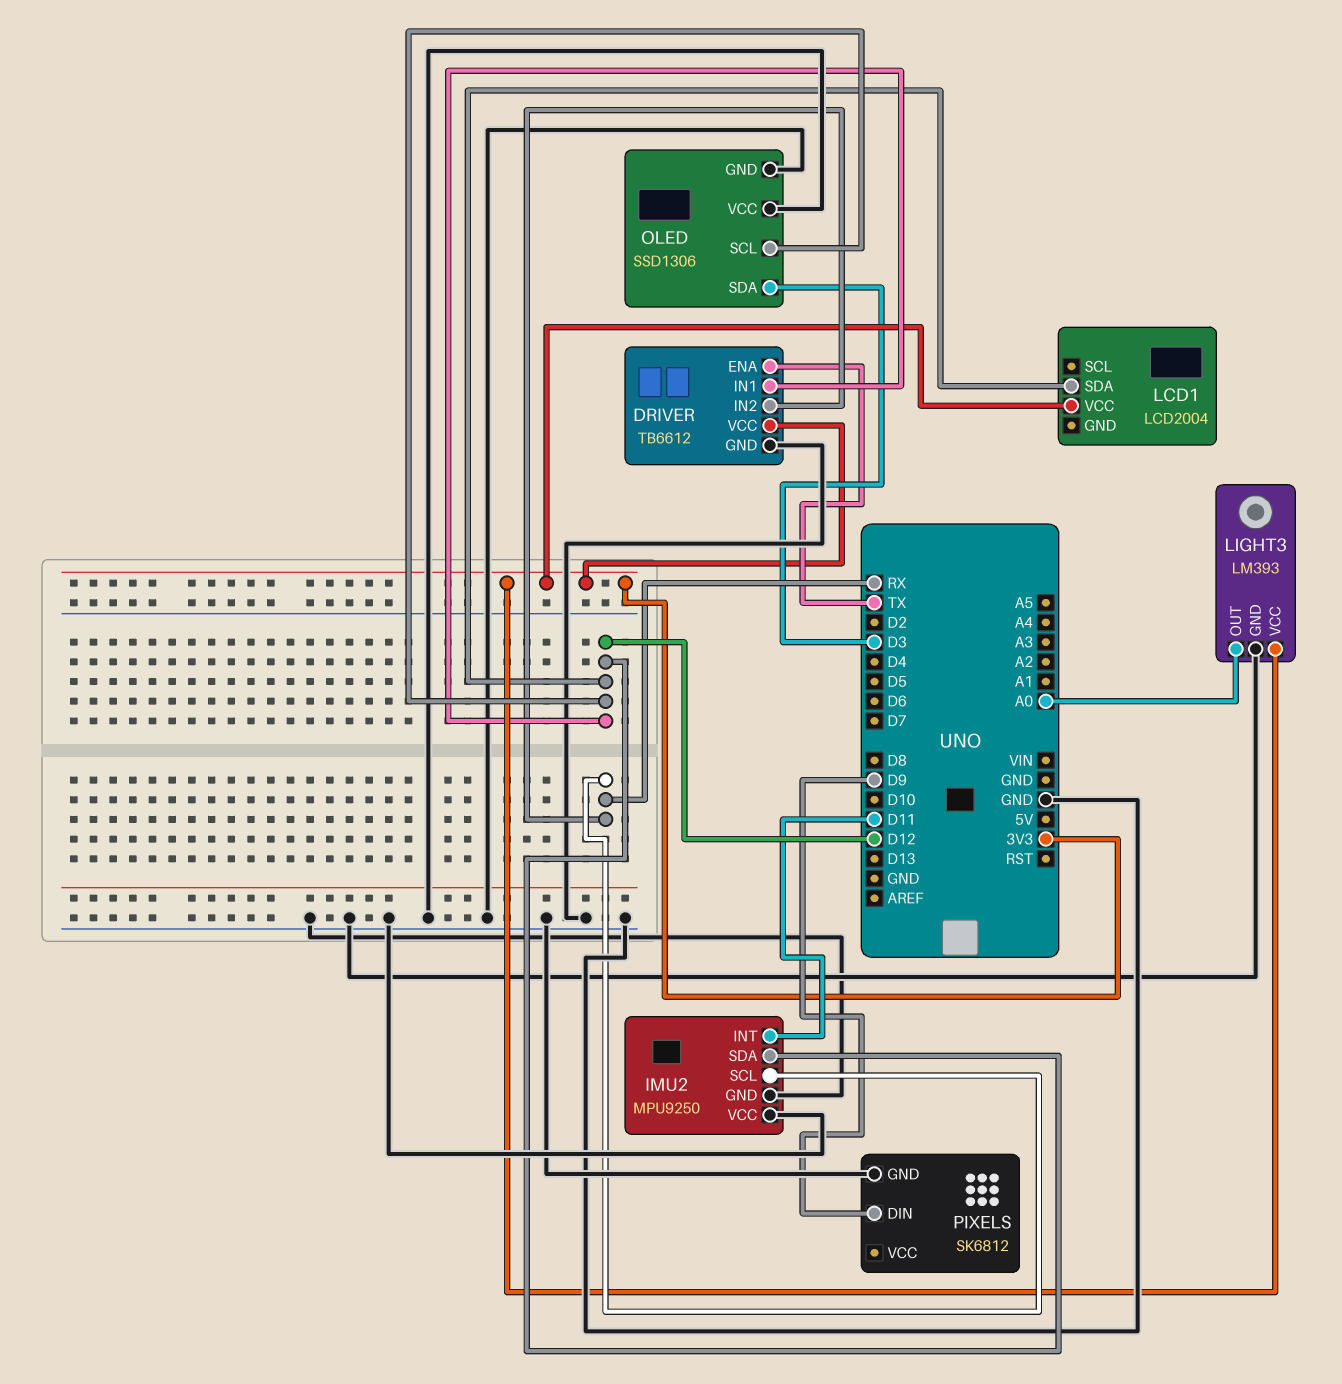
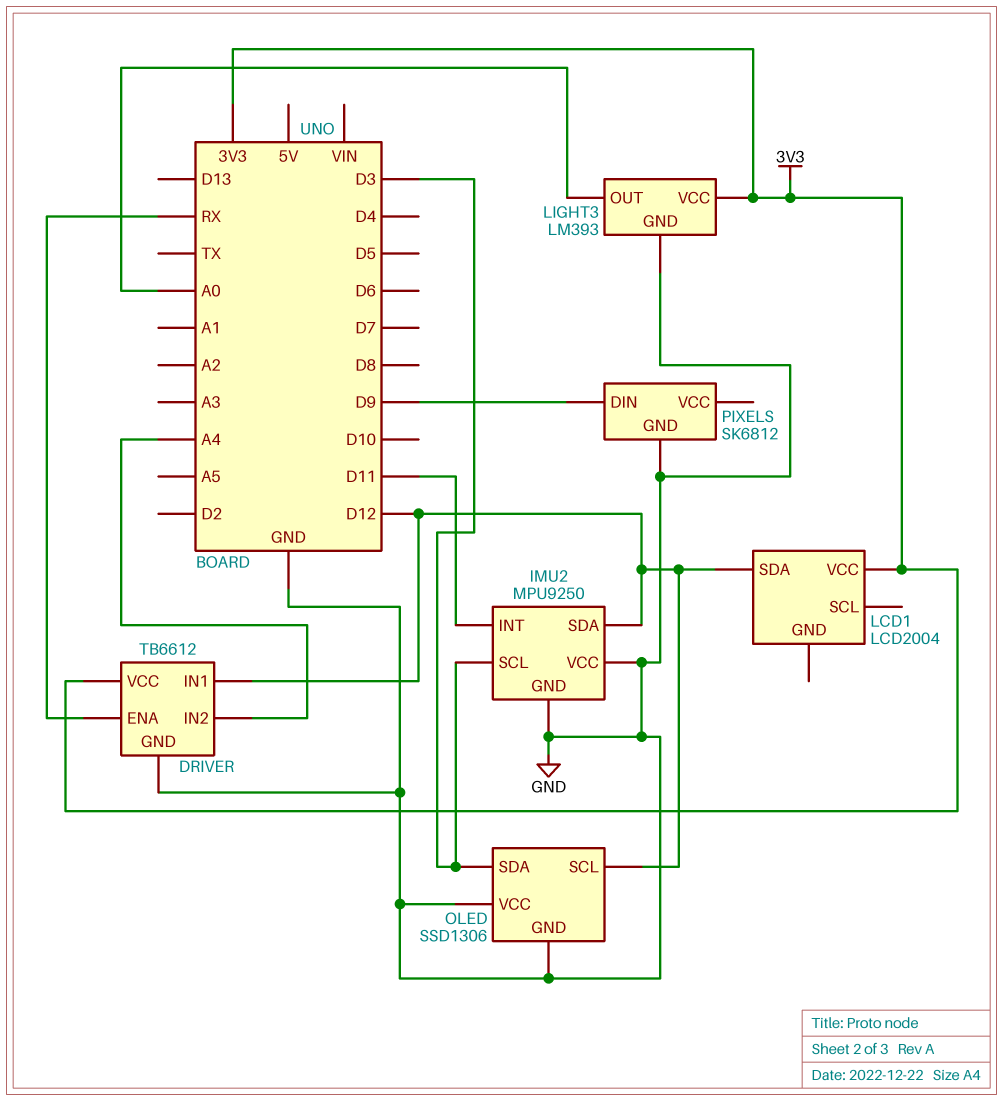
DRIVER pin ENA: TX -> RX
DRIVER pin IN2: RX -> A4
IMU2 pin SCL: RX -> D3

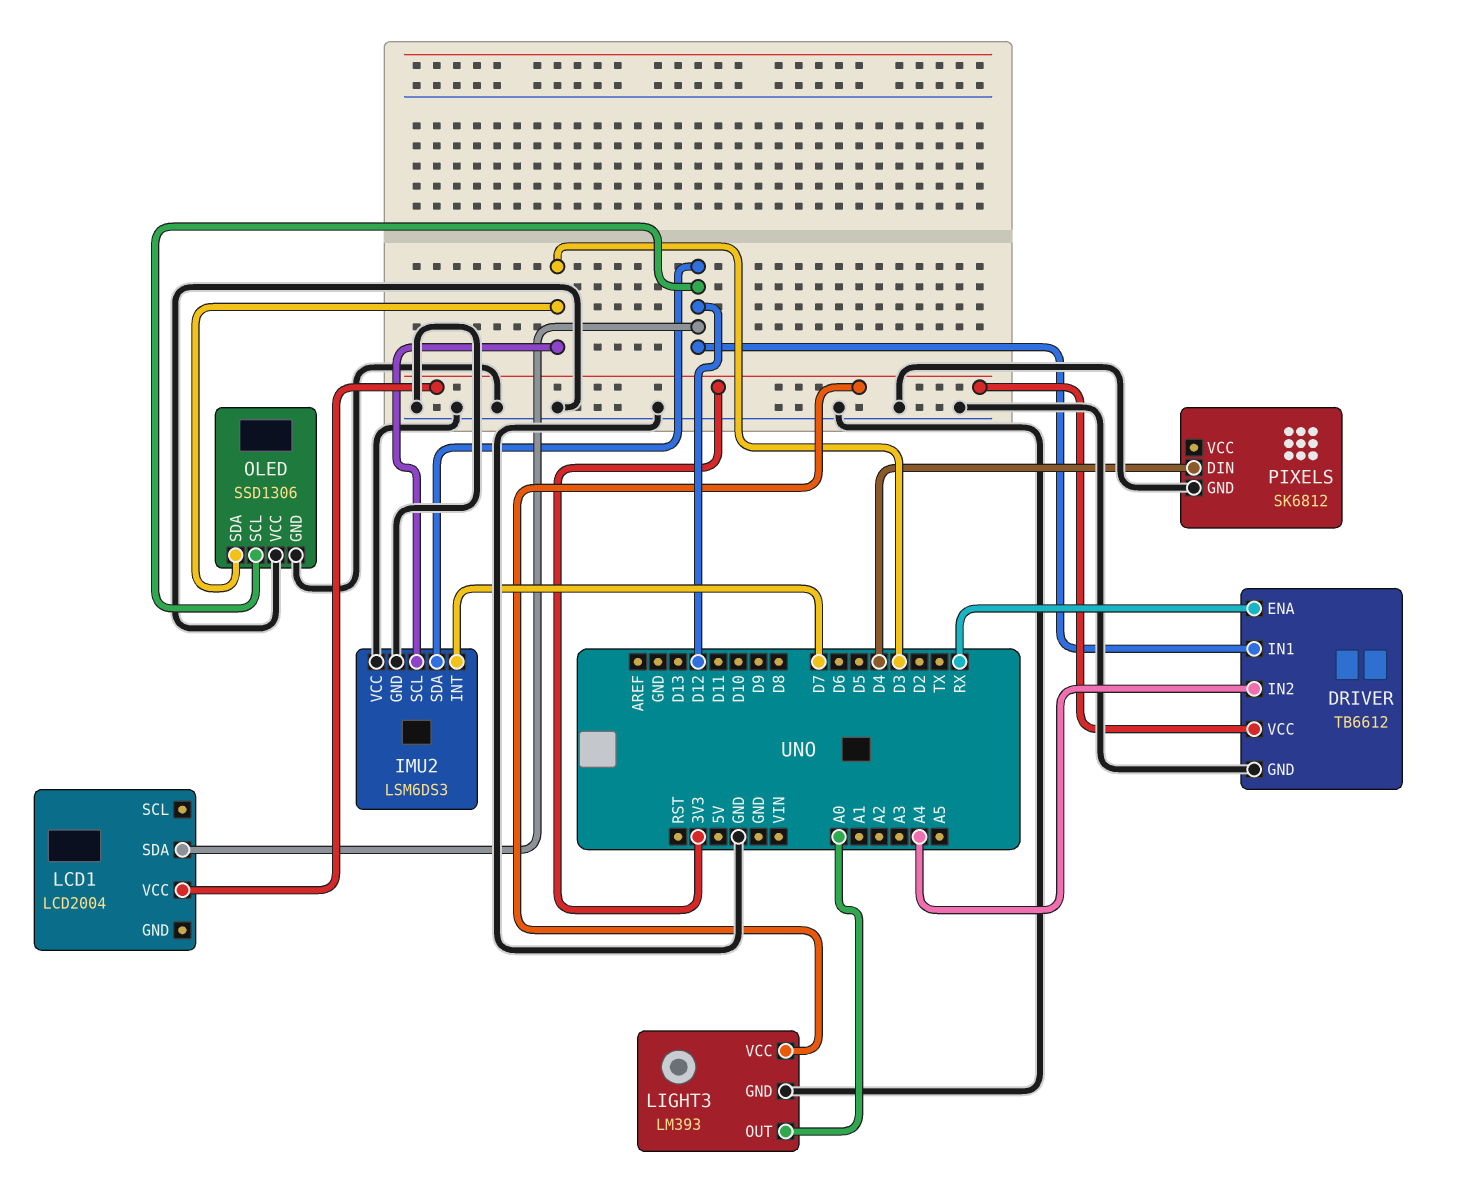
IMU2: MPU9250 -> LSM6DS3
IMU2 pin INT: D11 -> D7
PIXELS pin DIN: D9 -> D4

